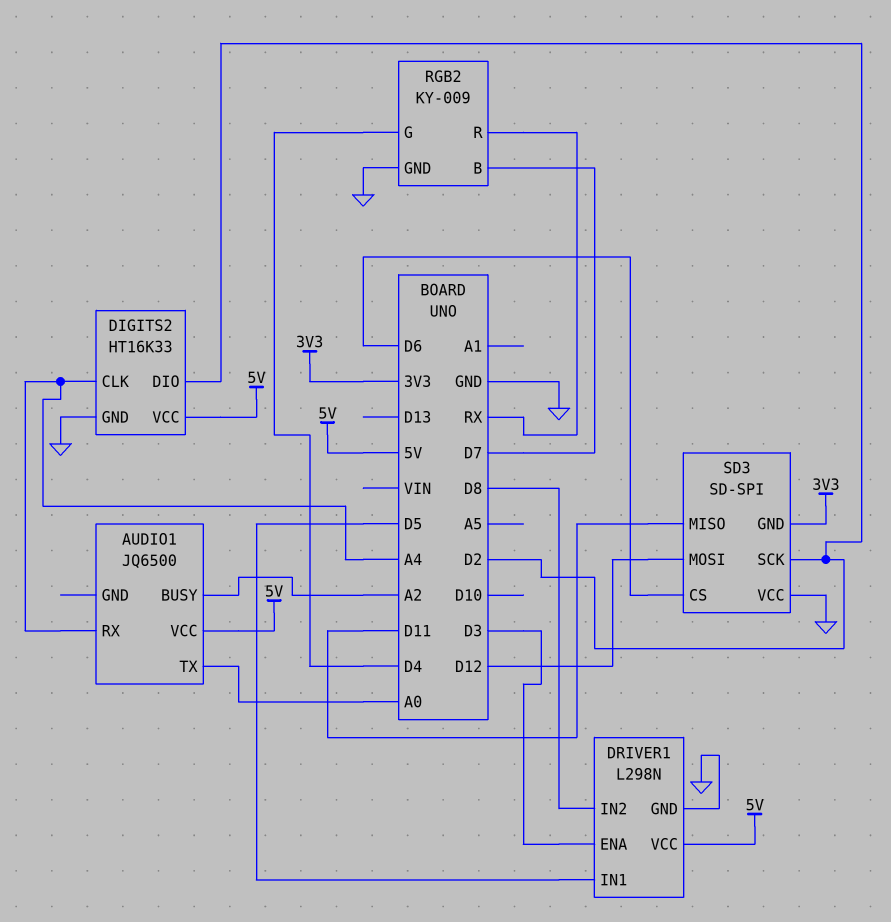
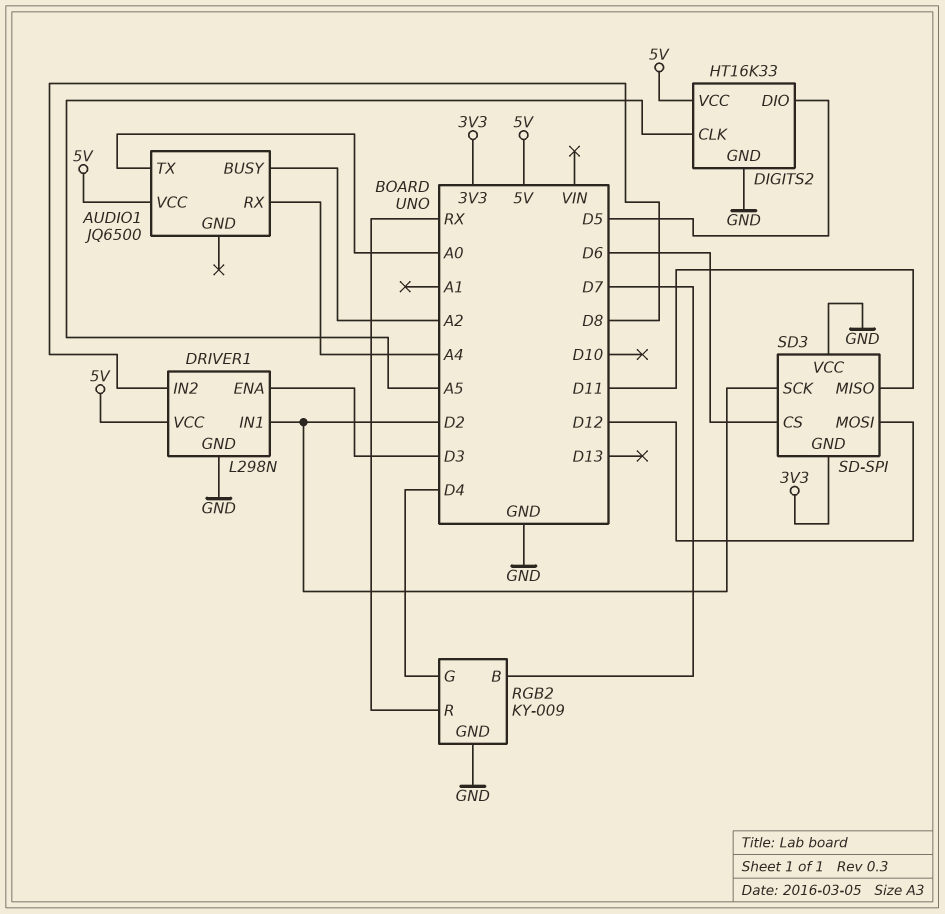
DIGITS2 pin CLK: A4 -> A5
DIGITS2 pin DIO: D2 -> D5
DRIVER1 pin IN1: D5 -> D2

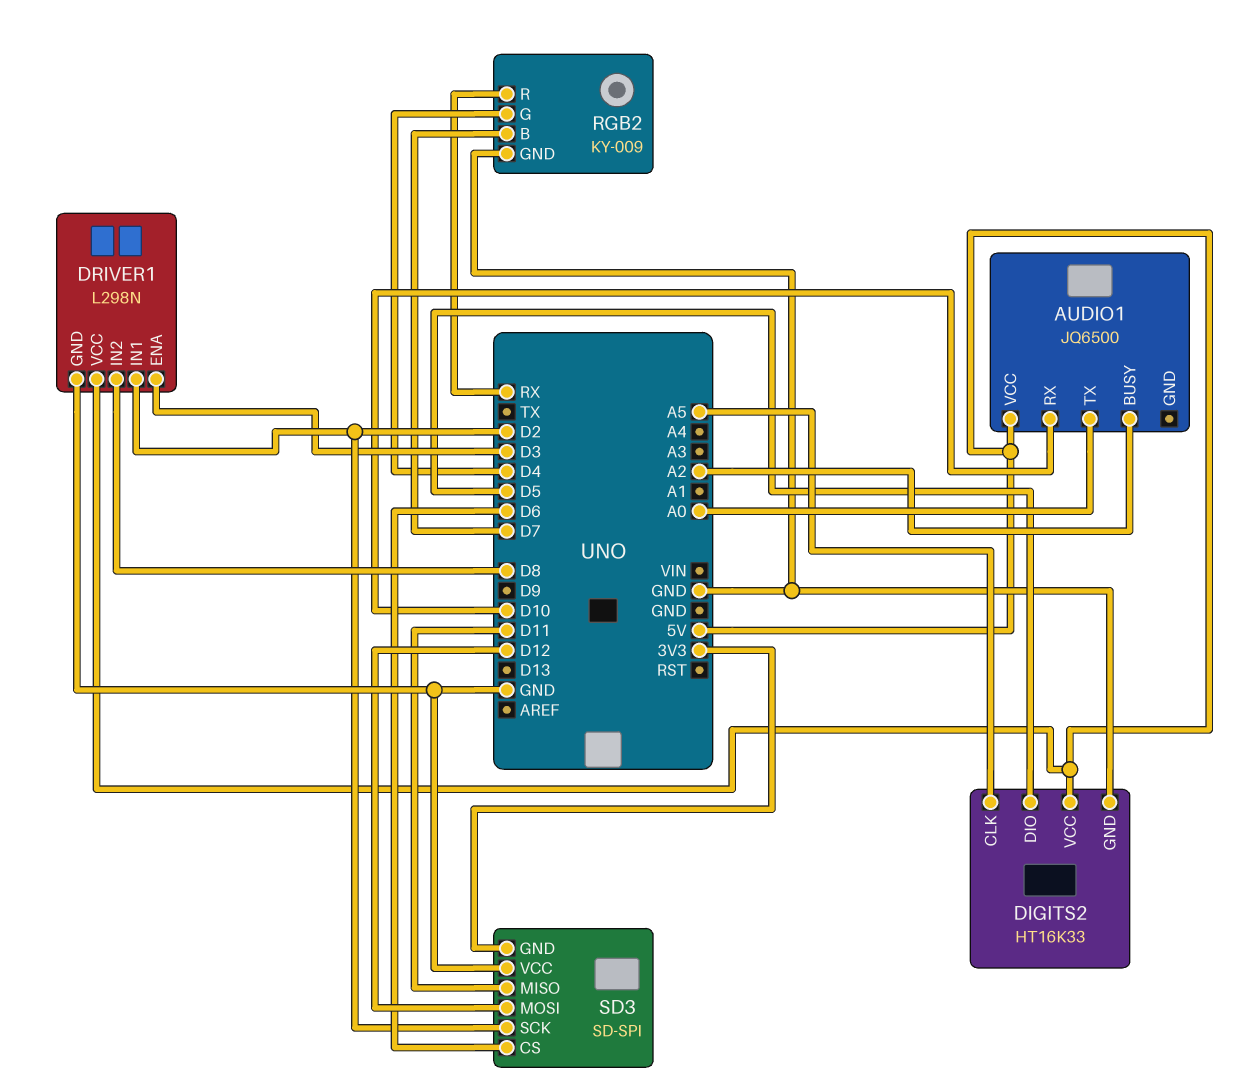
AUDIO1 pin RX: A4 -> D10

